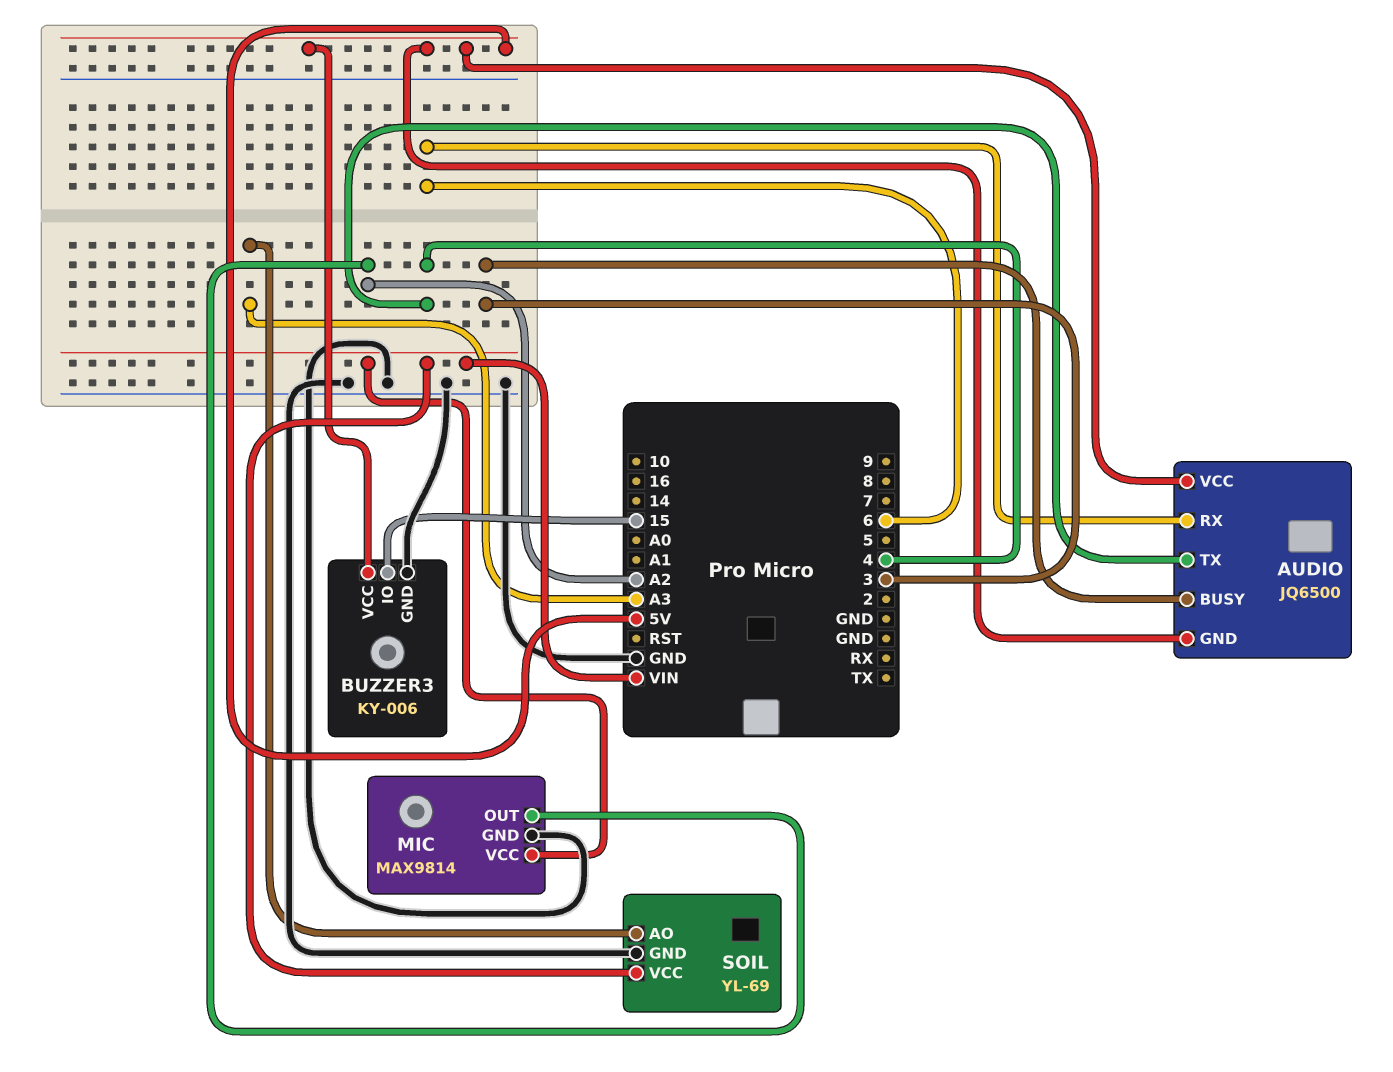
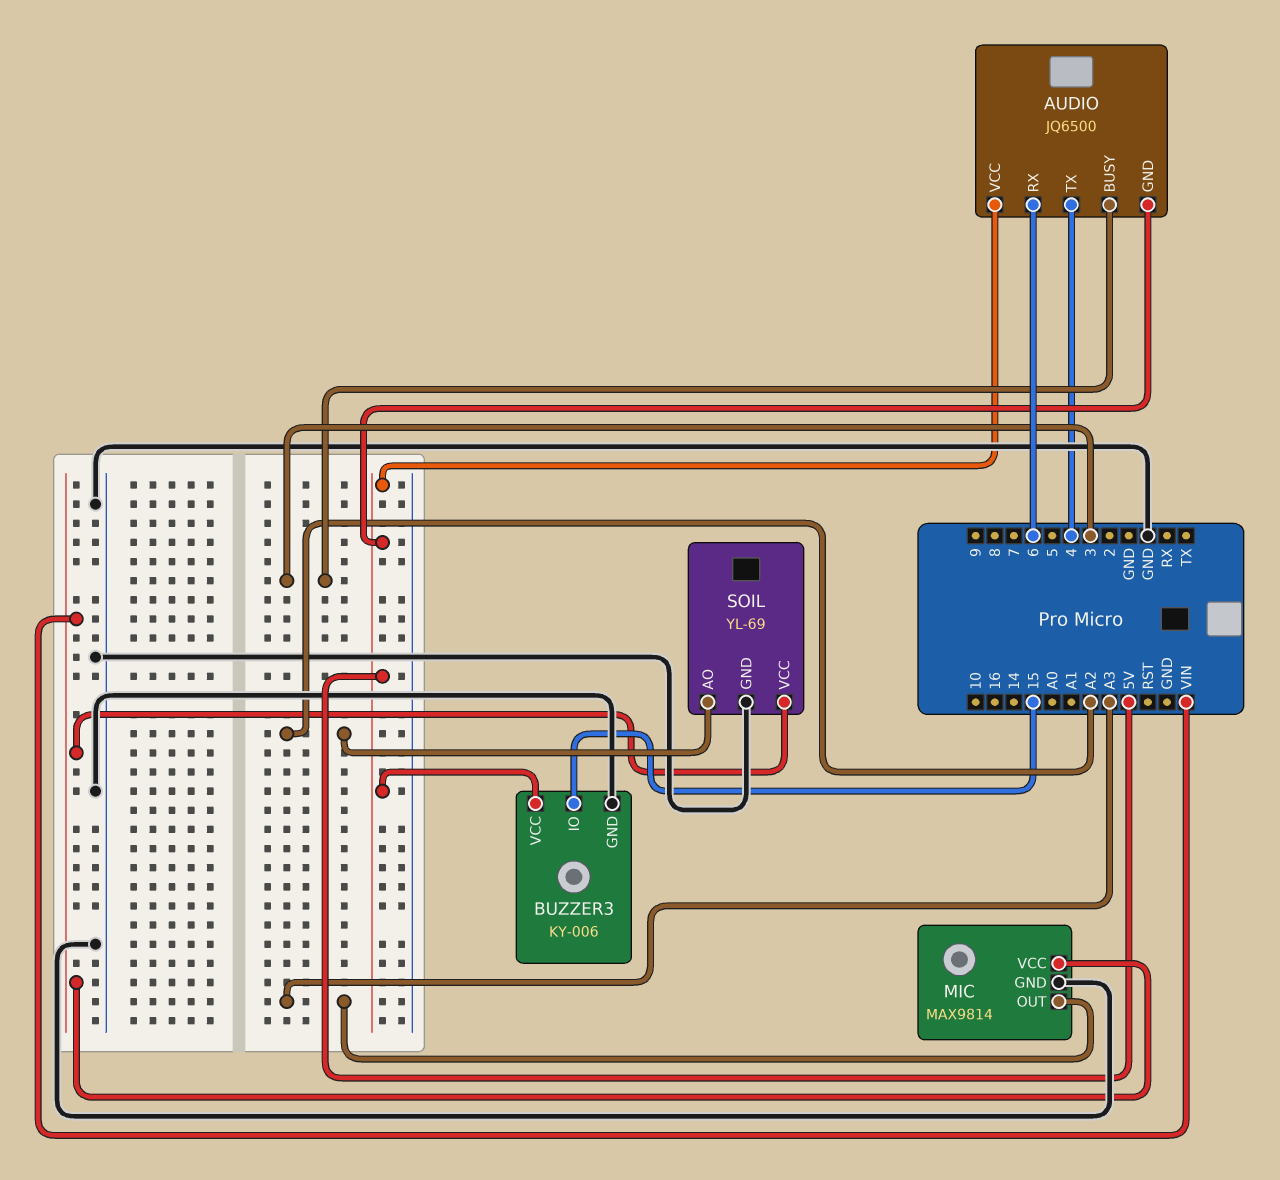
MIC pin OUT: A2 -> A3
SOIL pin AO: A3 -> A2

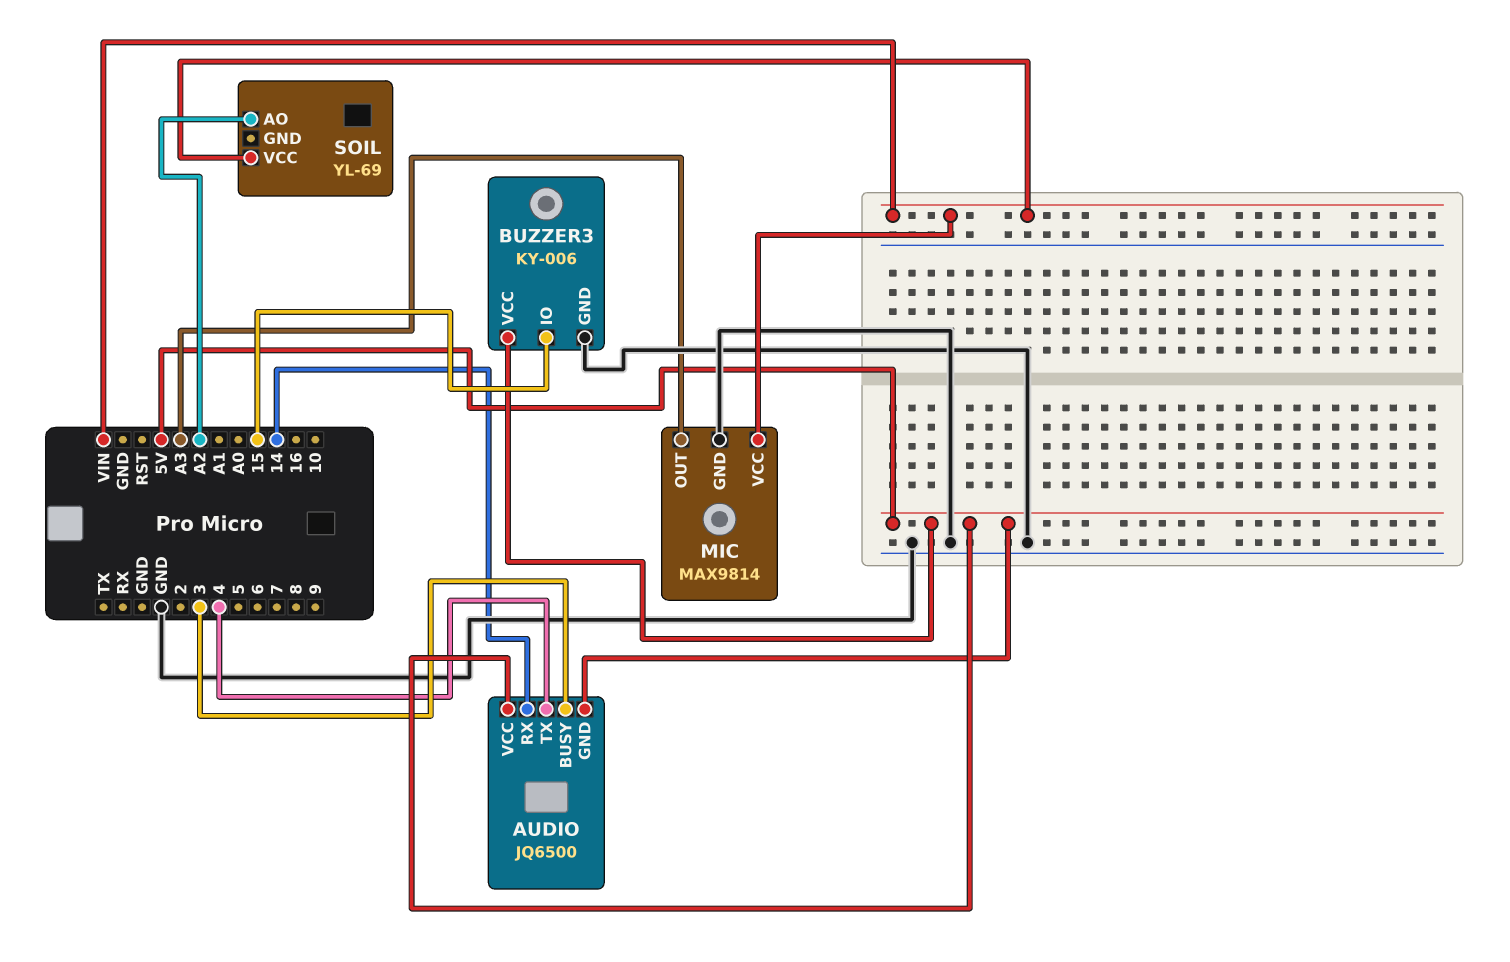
AUDIO pin RX: 6 -> 14
SOIL pin GND: GND -> none

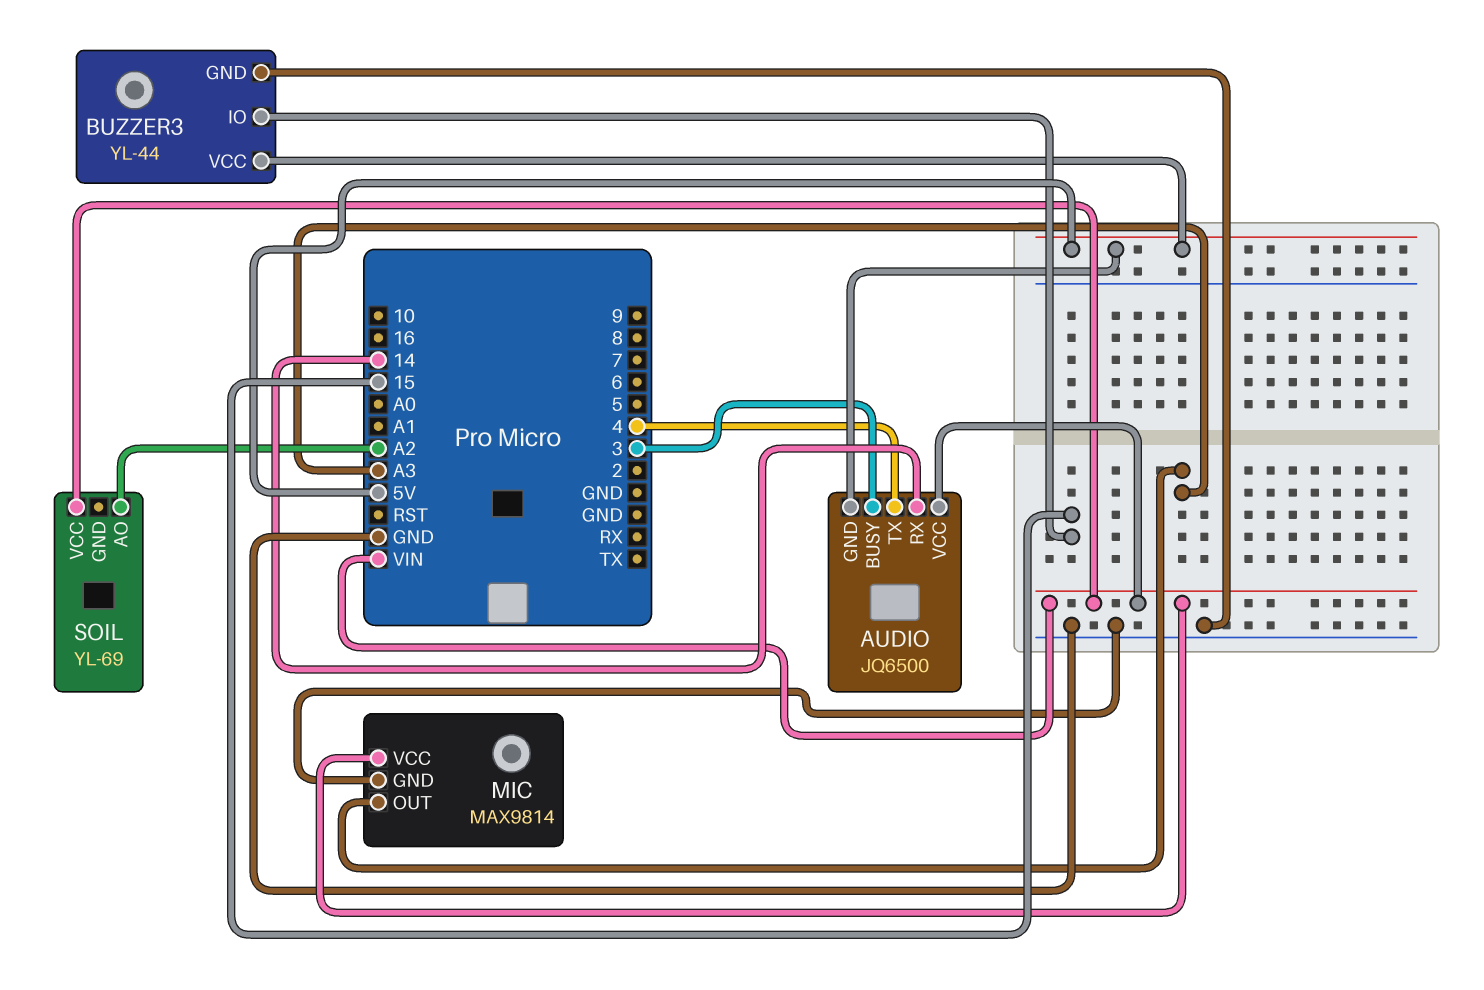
AUDIO pin VCC: 5V -> VIN
BUZZER3: KY-006 -> YL-44

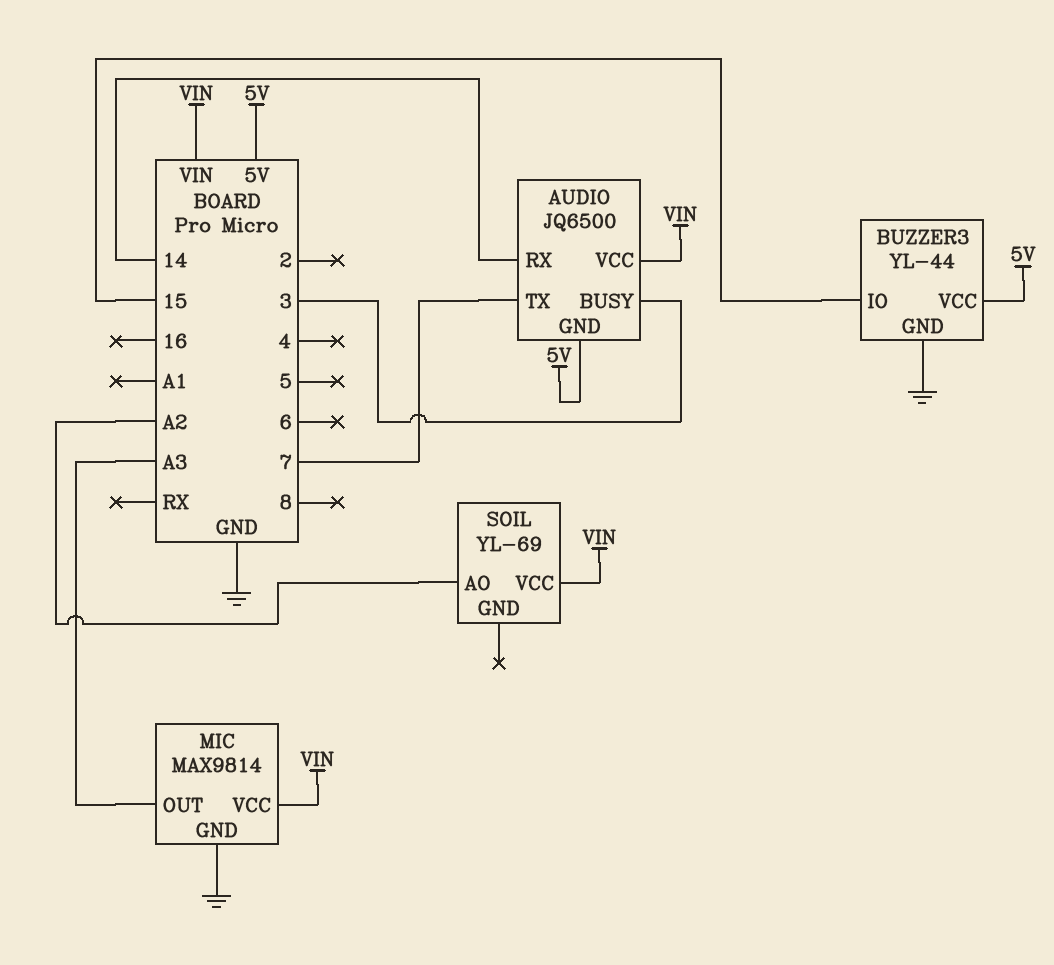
AUDIO pin TX: 4 -> 7

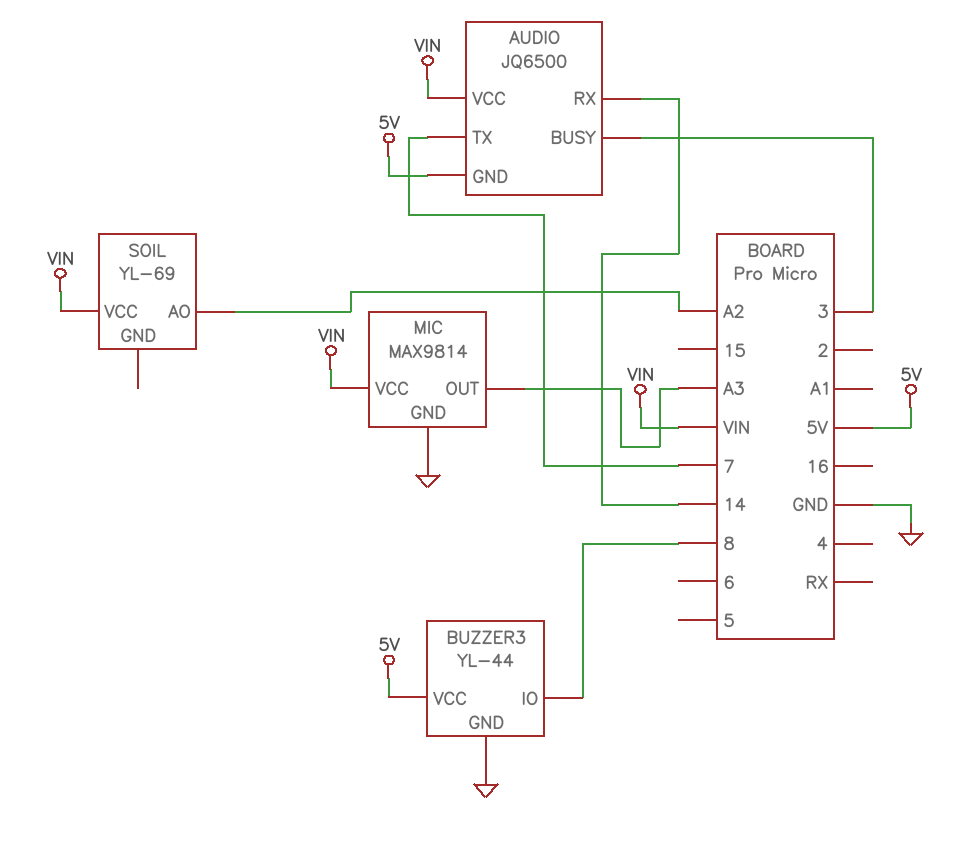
BUZZER3 pin IO: 15 -> 8

